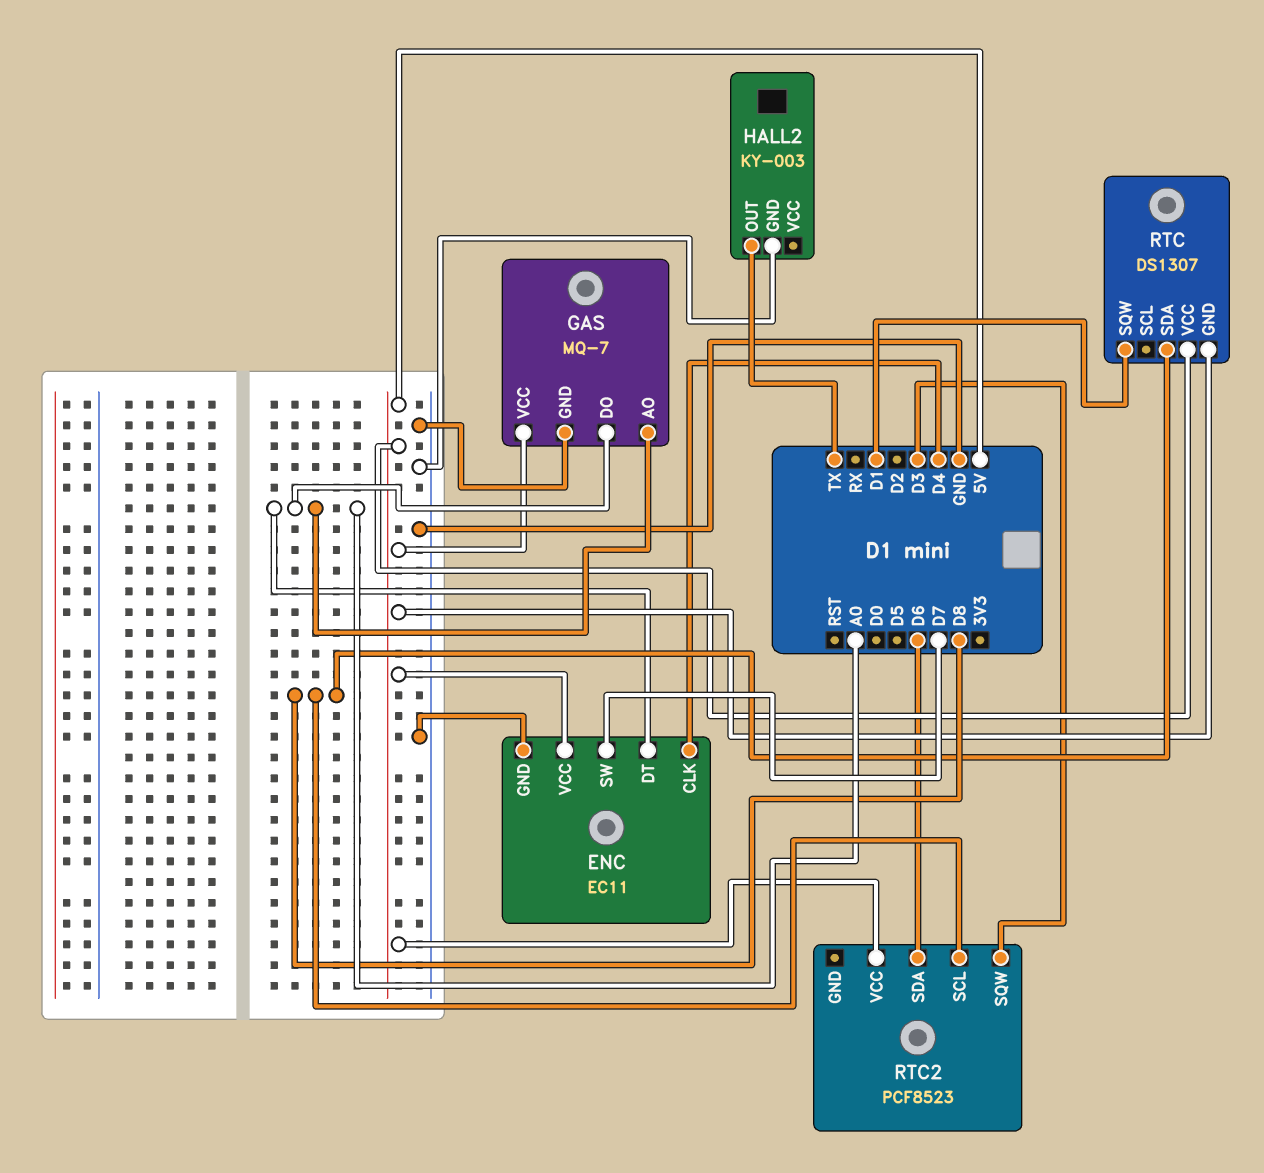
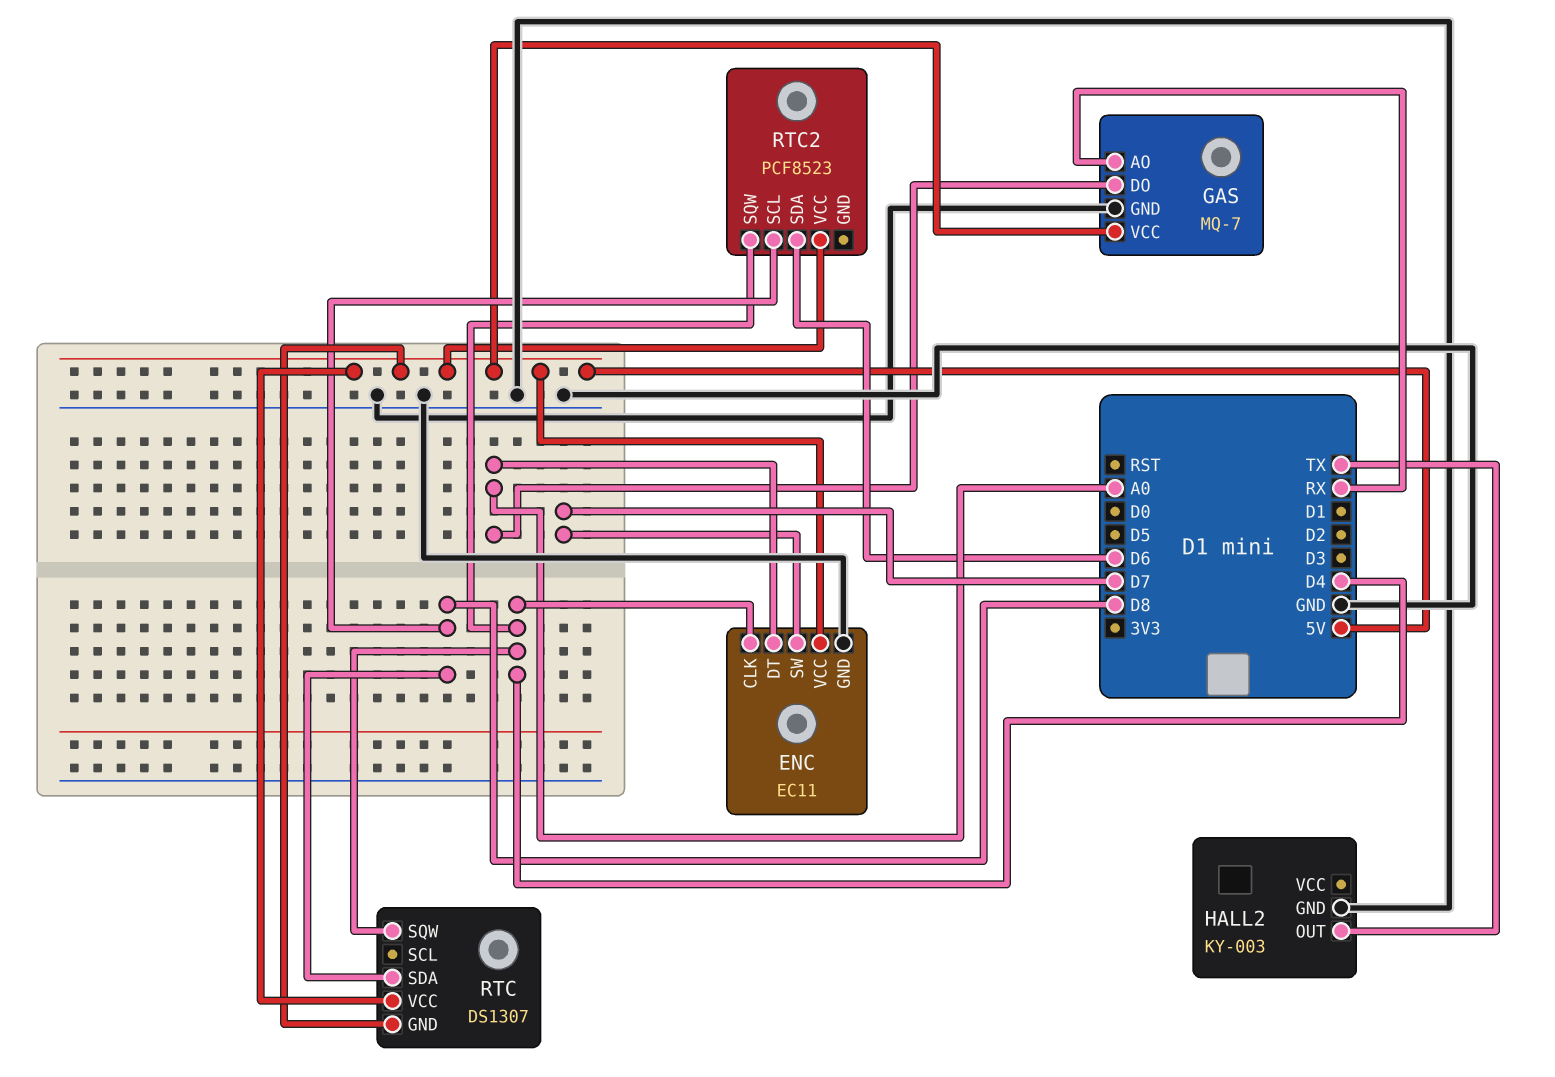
GAS pin AO: A0 -> RX
RTC pin SQW: D1 -> D4
RTC2 pin SQW: D3 -> D4

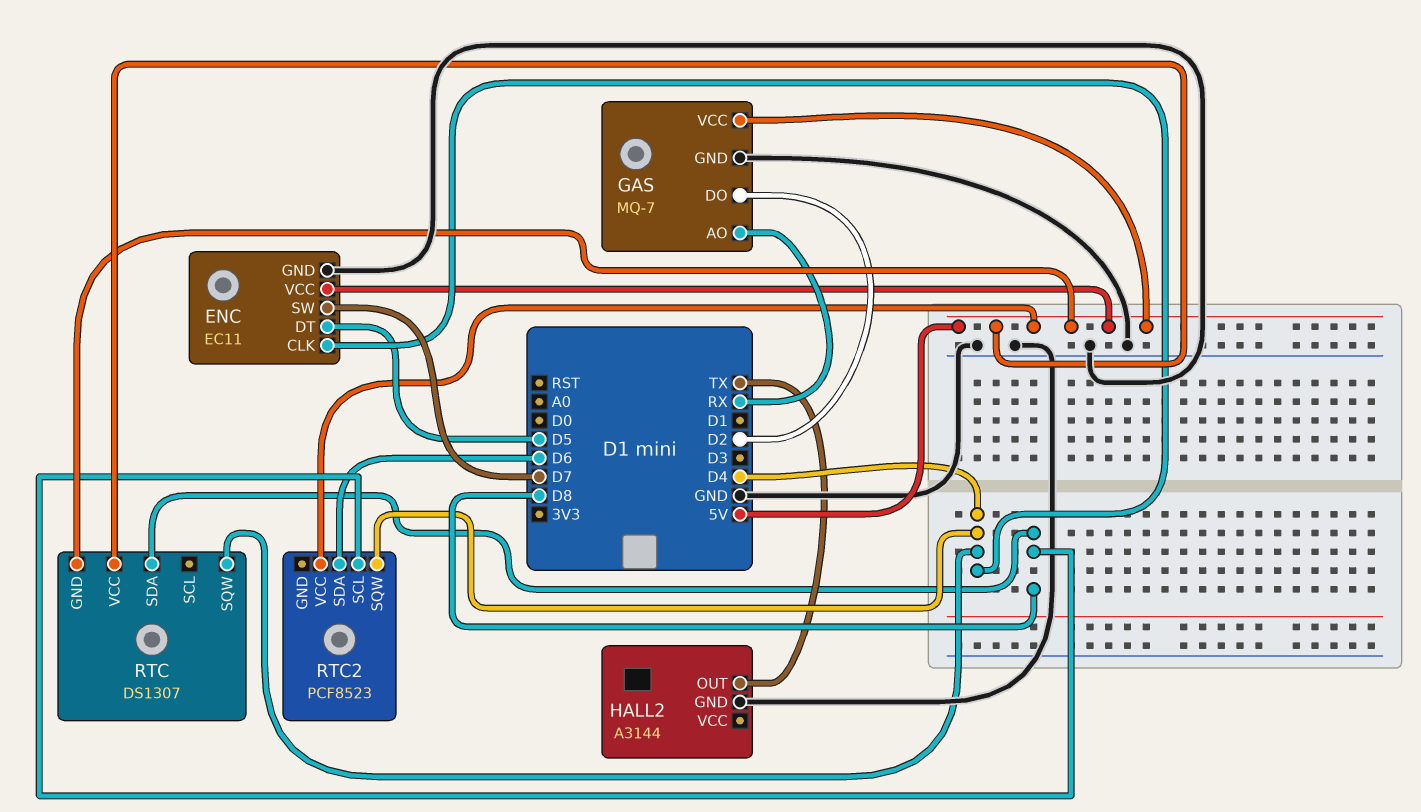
ENC pin DT: A0 -> D5
GAS pin DO: A0 -> D2
HALL2: KY-003 -> A3144

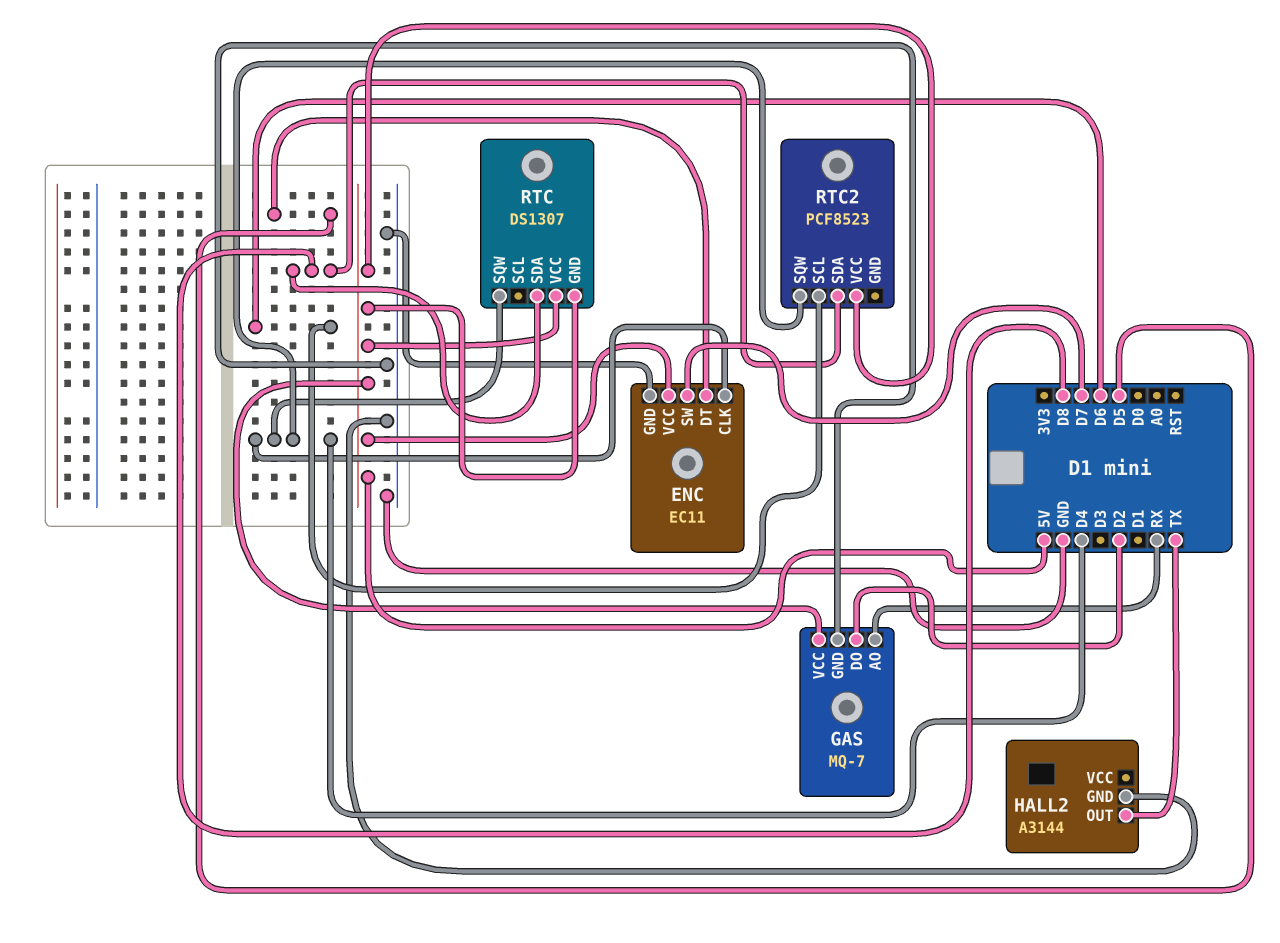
RTC2 pin SCL: D8 -> D6
RTC2 pin SDA: D6 -> D8

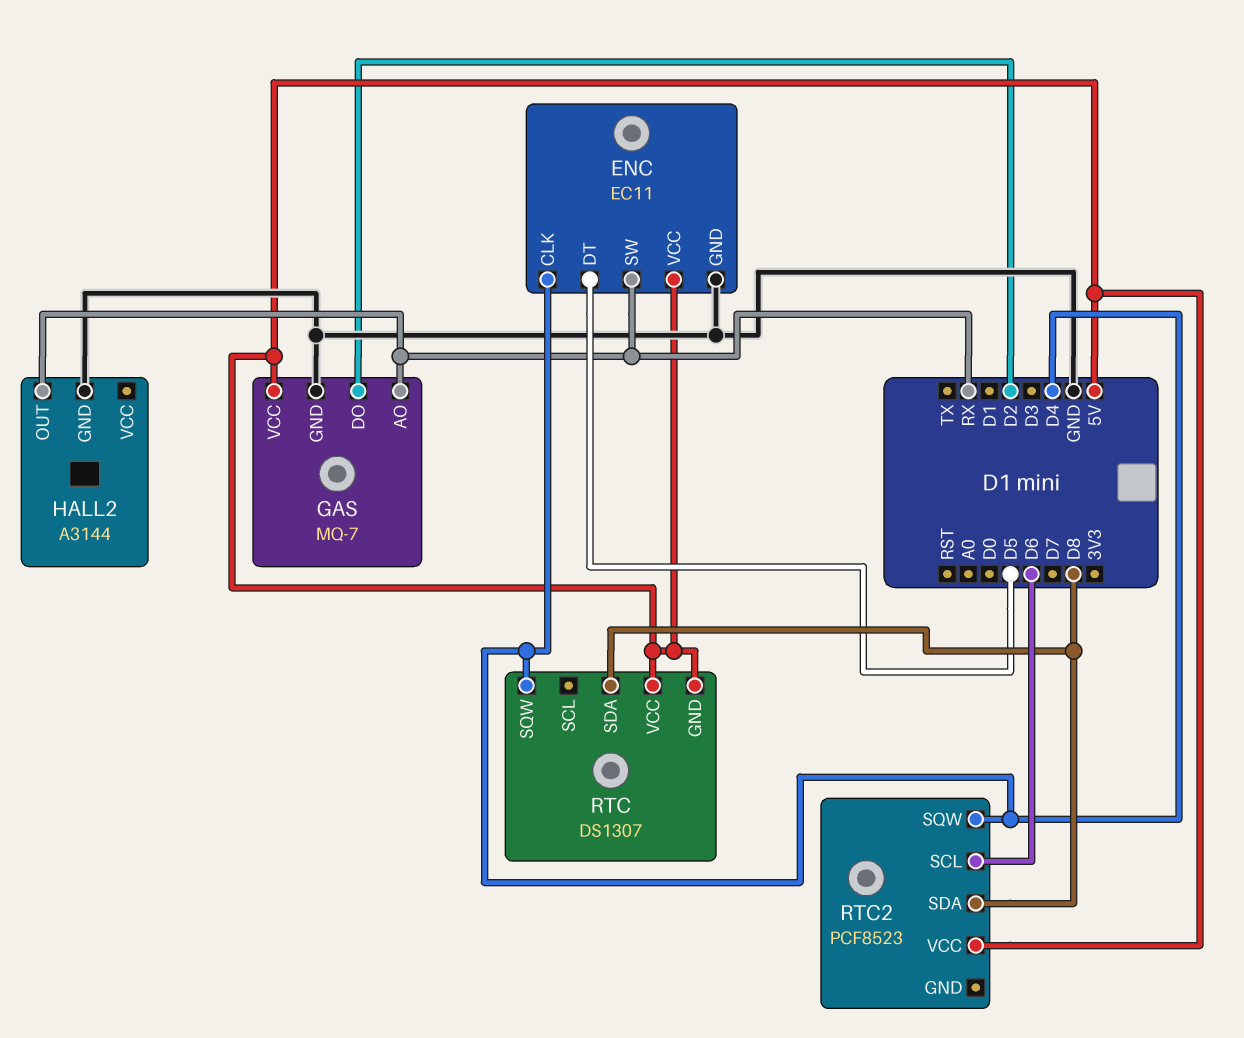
ENC pin SW: D7 -> RX
HALL2 pin OUT: TX -> RX

